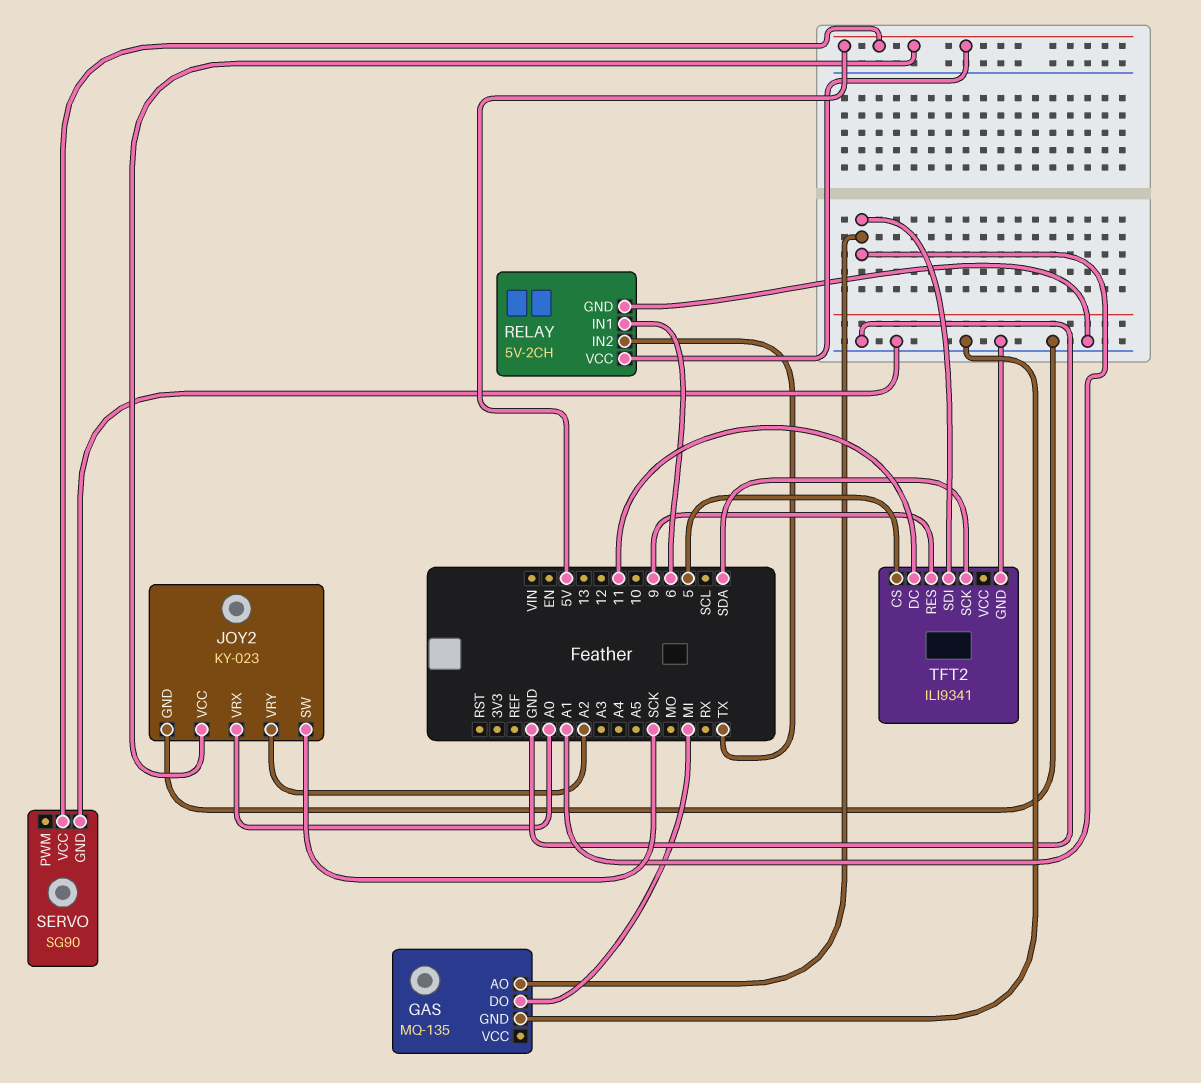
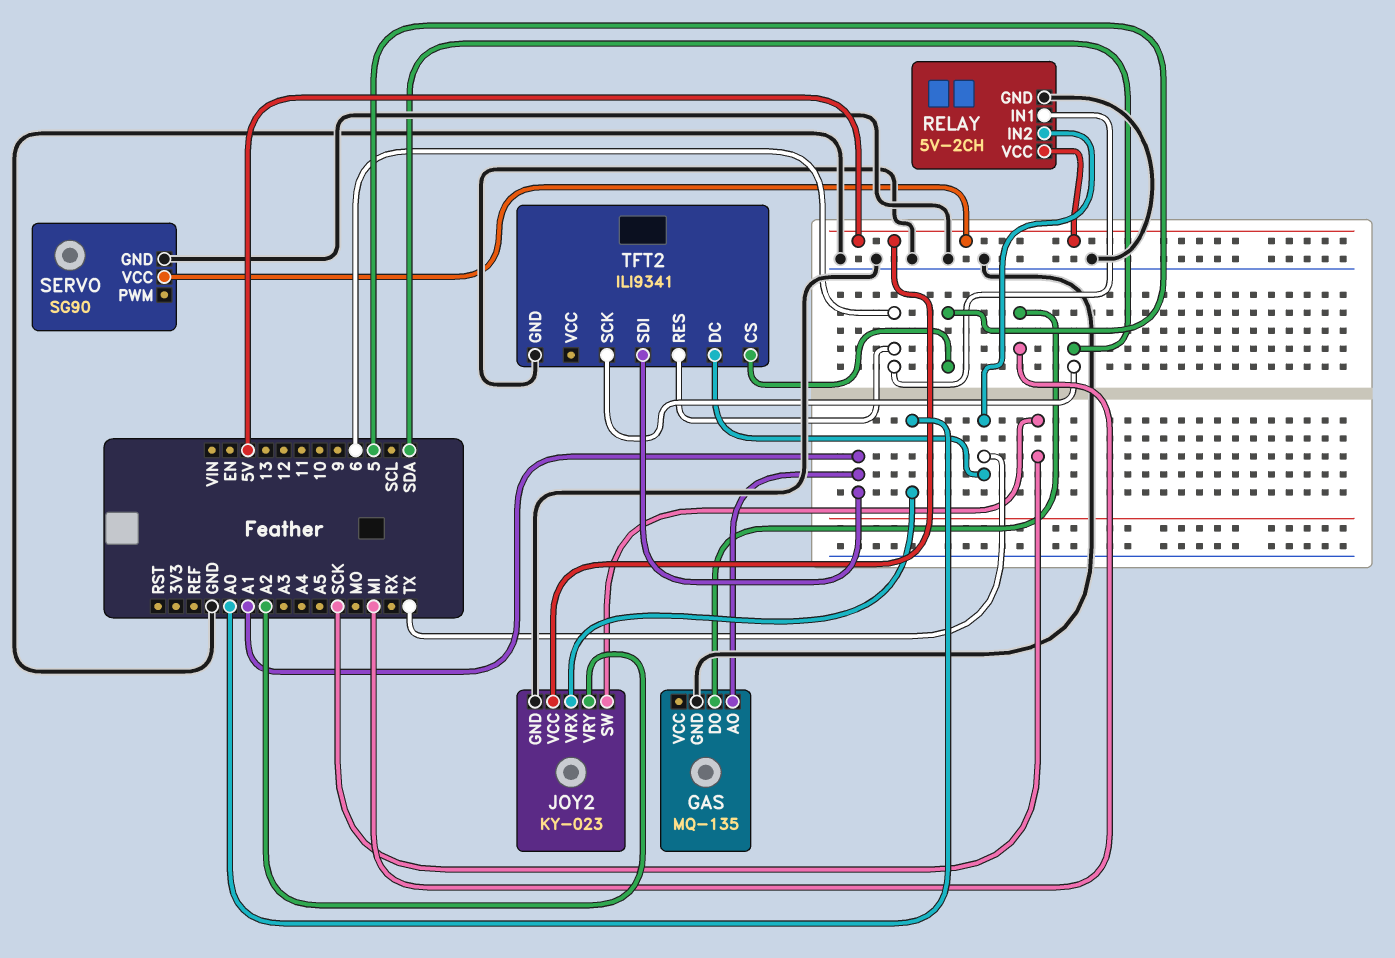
TFT2 pin DC: 11 -> TX
TFT2 pin RES: 9 -> 6

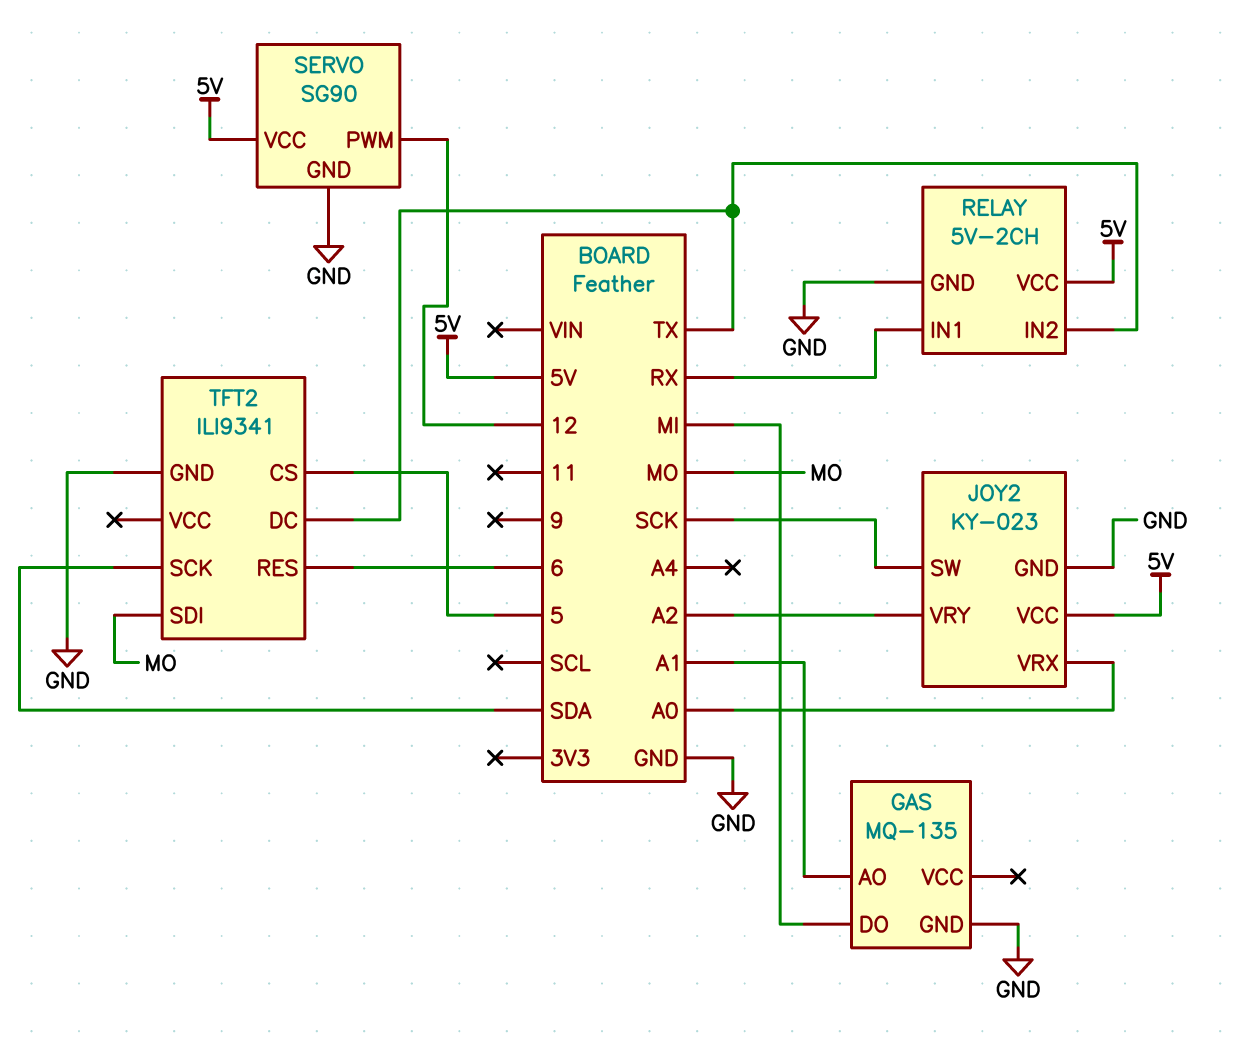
RELAY pin IN1: 6 -> RX
SERVO pin PWM: none -> 12
TFT2 pin SDI: A1 -> MO

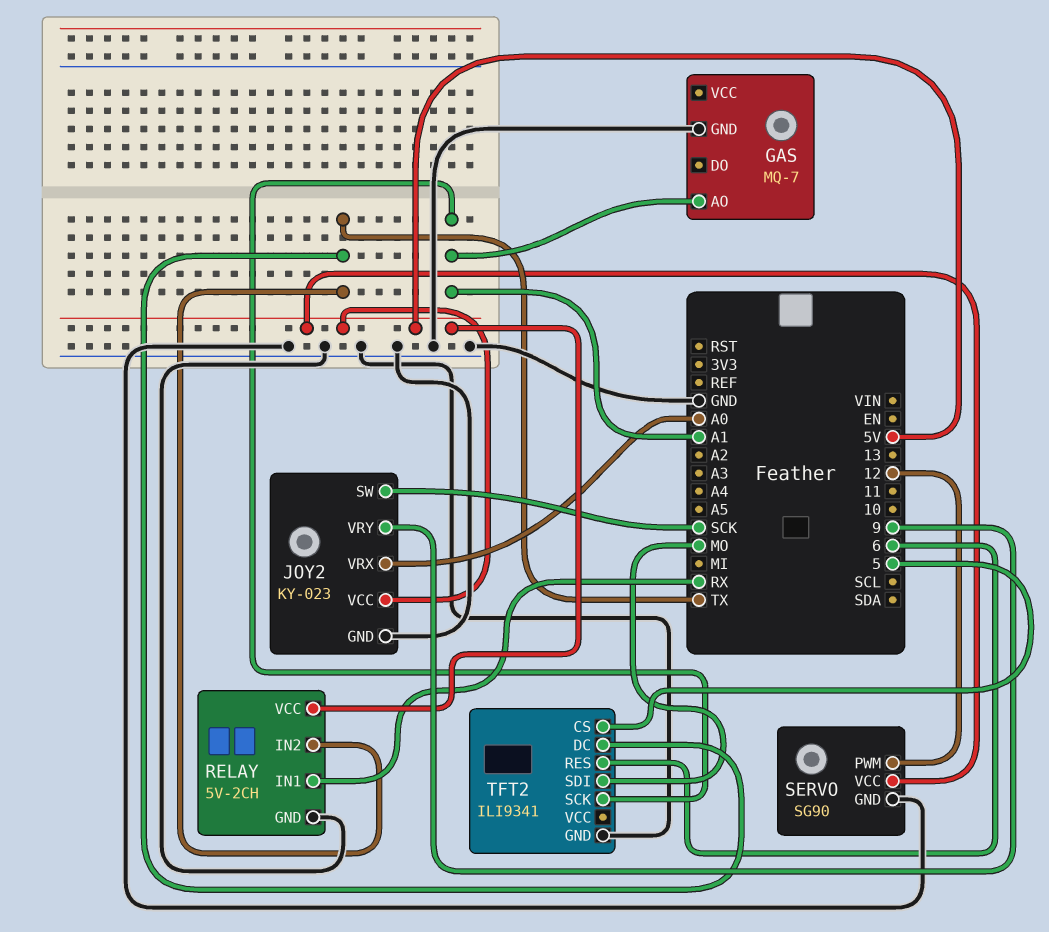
GAS: MQ-135 -> MQ-7
GAS pin DO: MI -> none
JOY2 pin VRY: A2 -> 9
TFT2 pin SCK: SDA -> A1

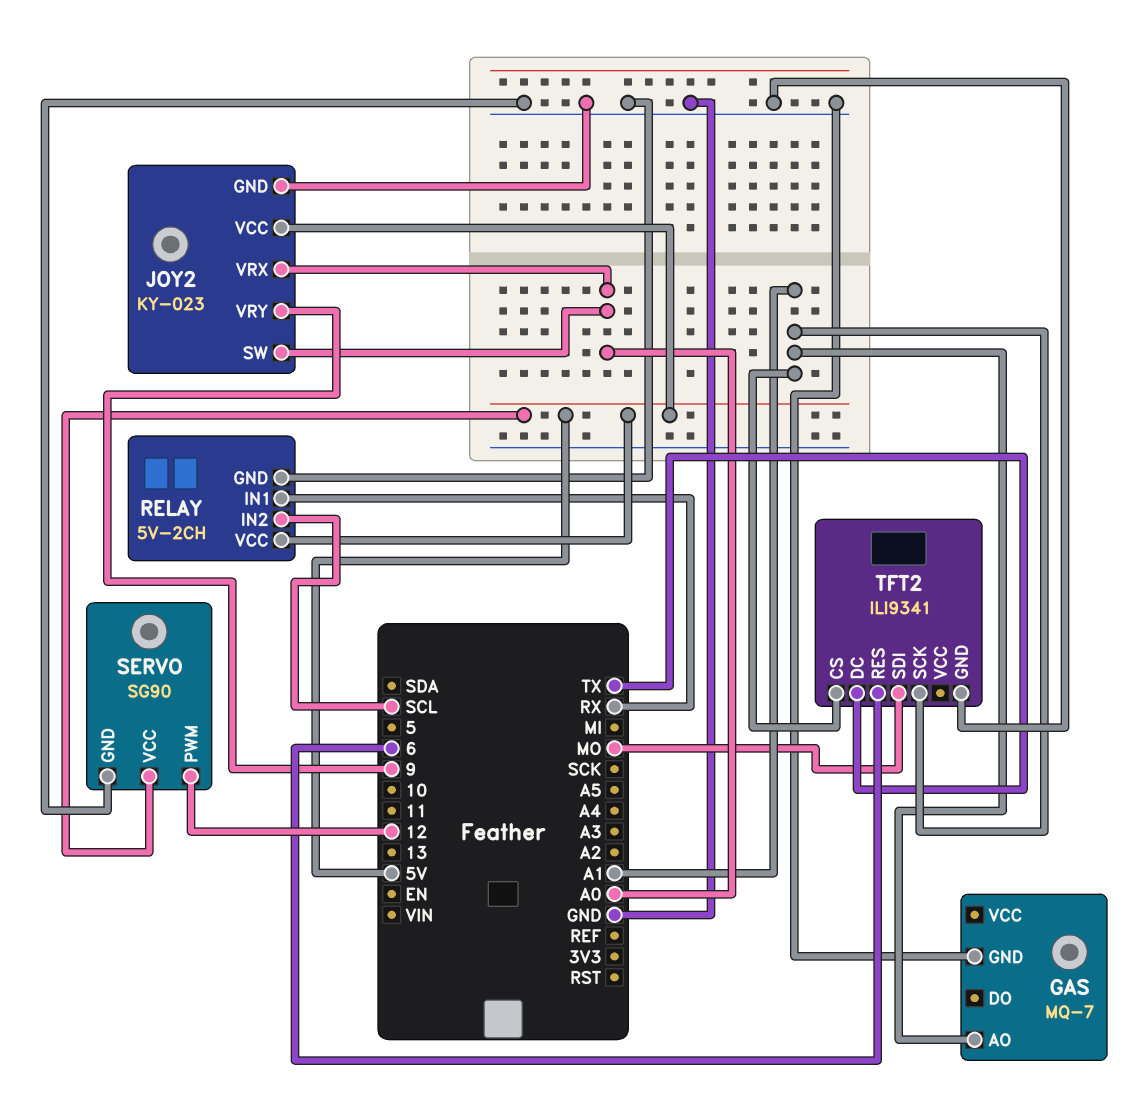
JOY2 pin SW: SCK -> A0
RELAY pin IN2: TX -> SCL
TFT2 pin CS: 5 -> A1

